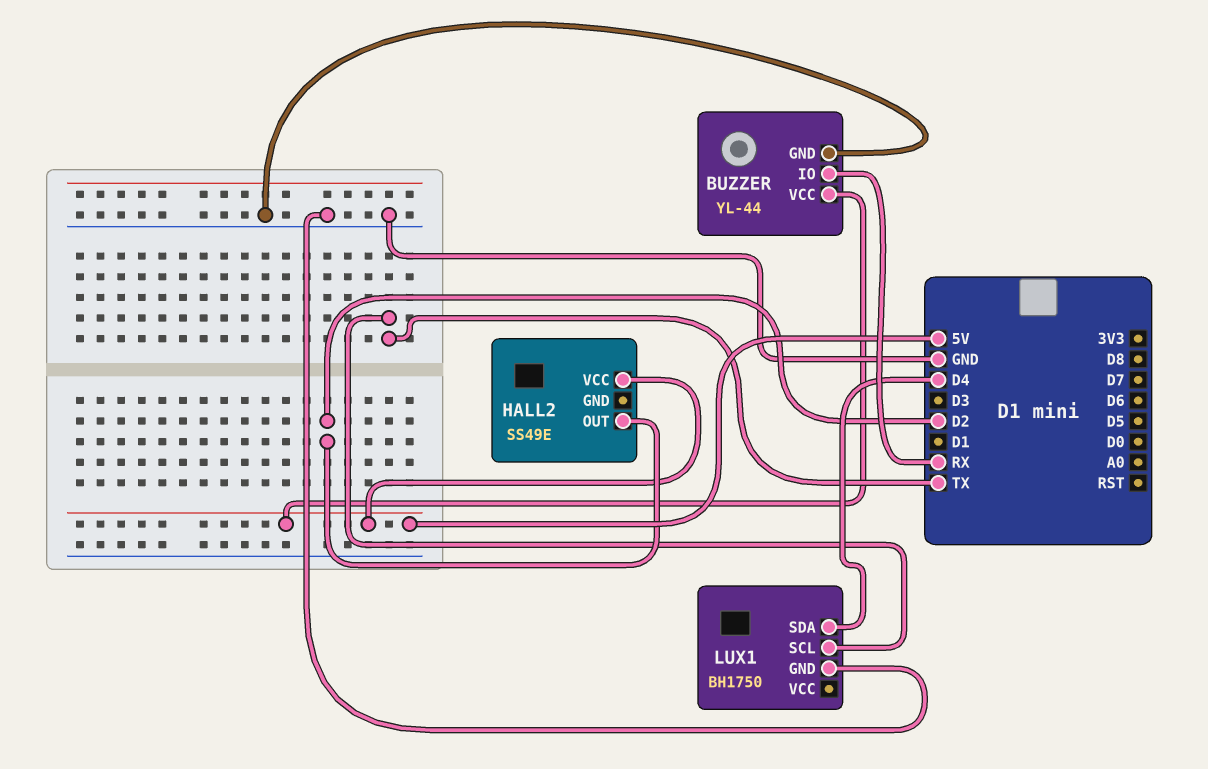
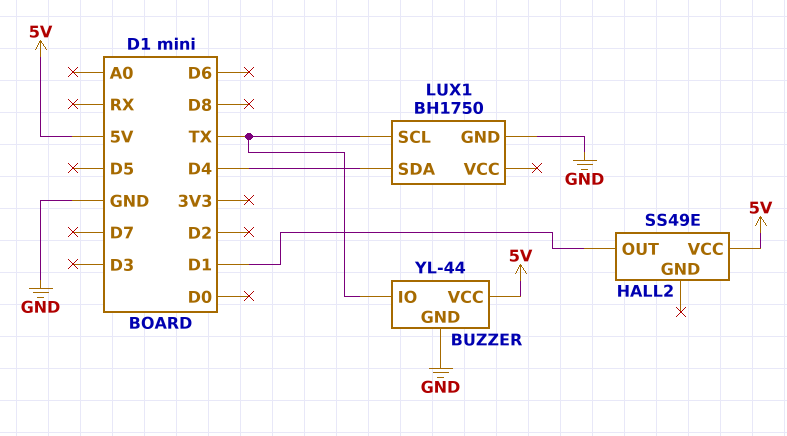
BUZZER pin IO: RX -> TX
HALL2 pin OUT: D2 -> D1

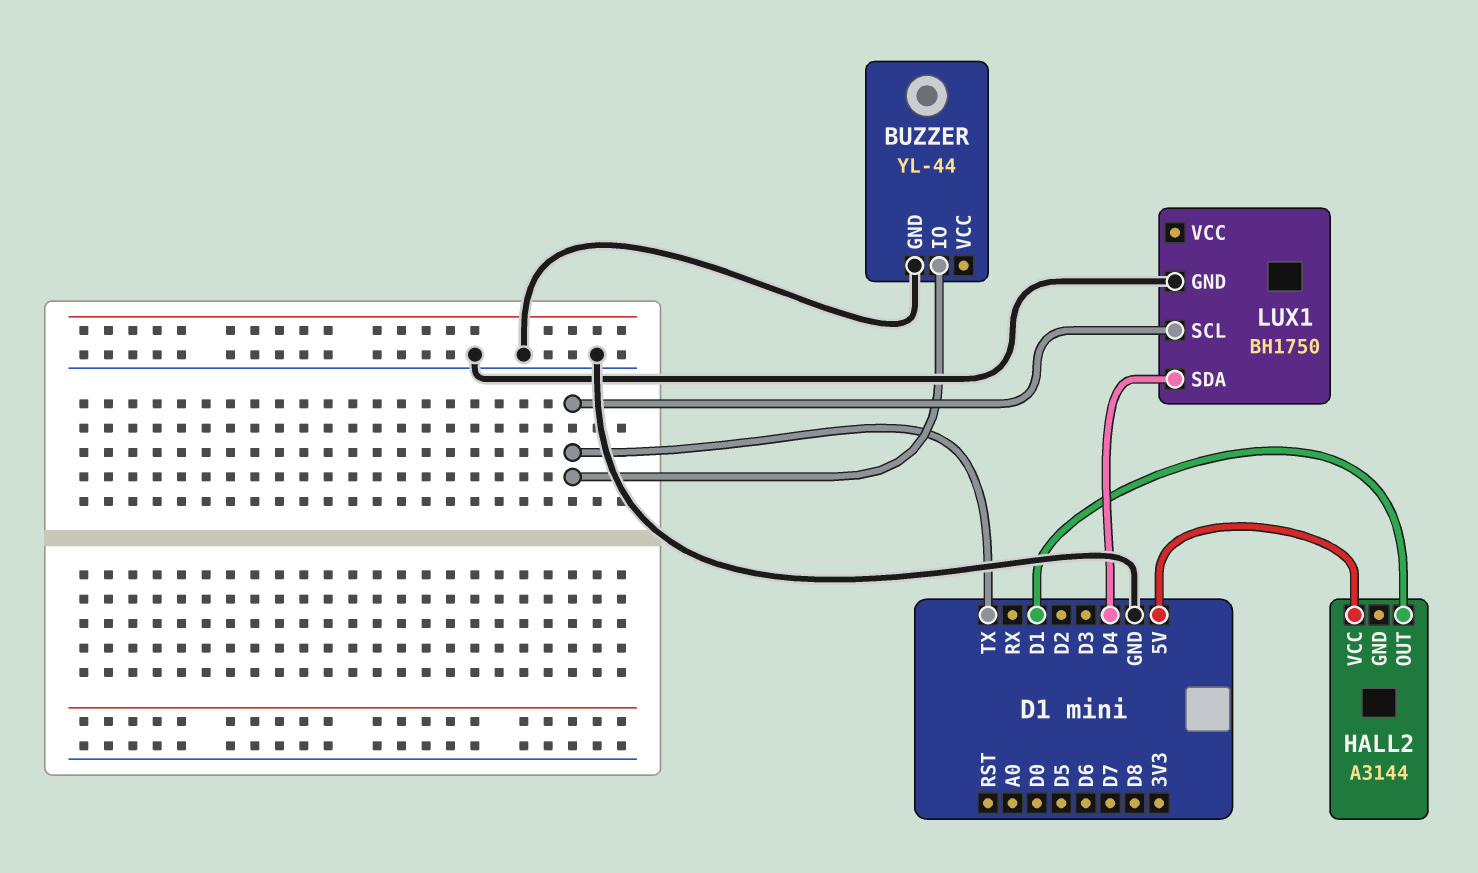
BUZZER pin VCC: 5V -> none
HALL2: SS49E -> A3144

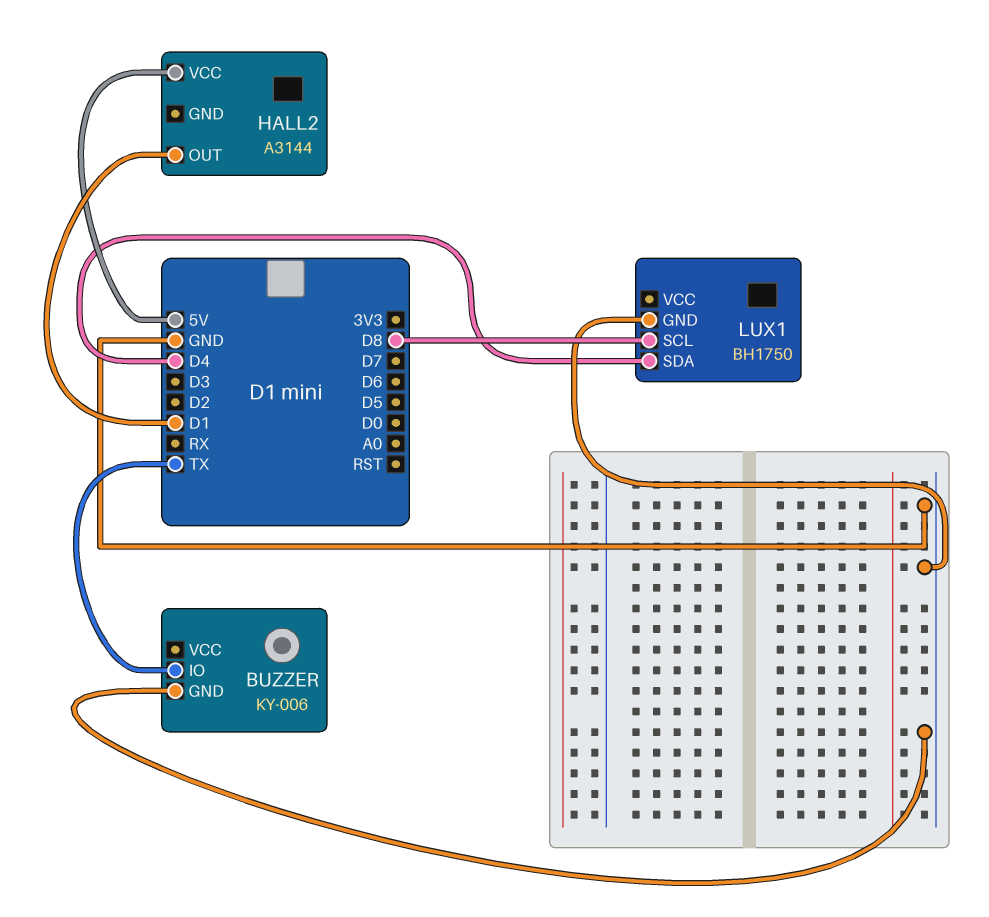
BUZZER: YL-44 -> KY-006
LUX1 pin SCL: TX -> D8

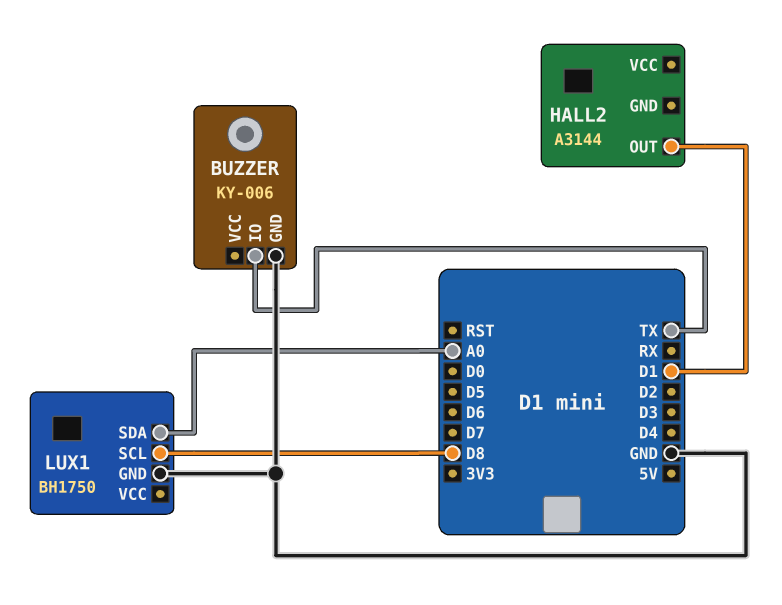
HALL2 pin VCC: 5V -> none
LUX1 pin SDA: D4 -> A0

